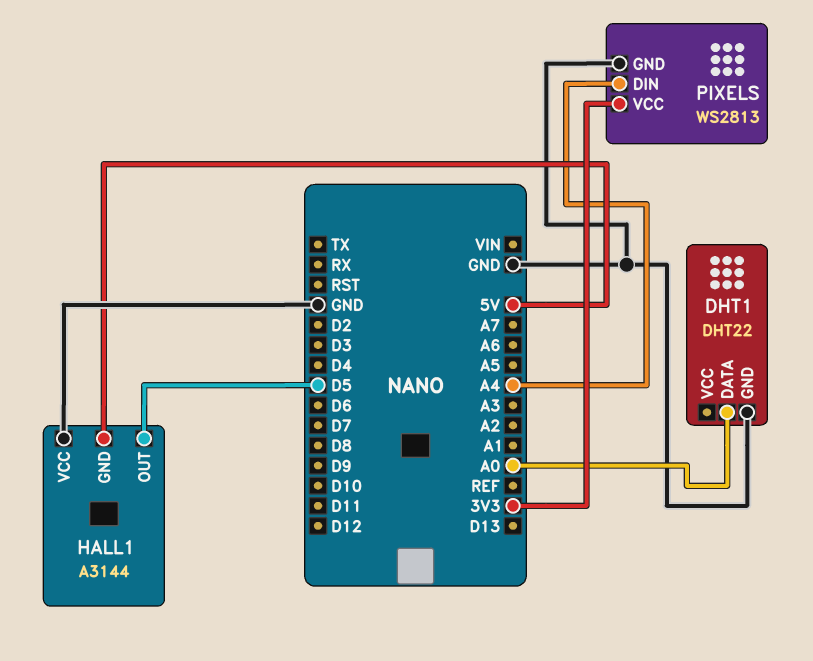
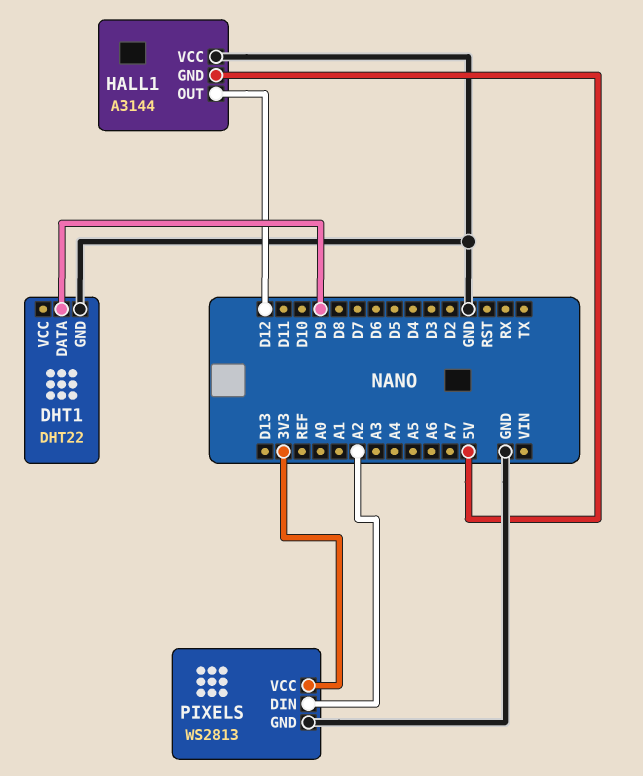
DHT1 pin DATA: A0 -> D9
HALL1 pin OUT: D5 -> D12
PIXELS pin DIN: A4 -> A2

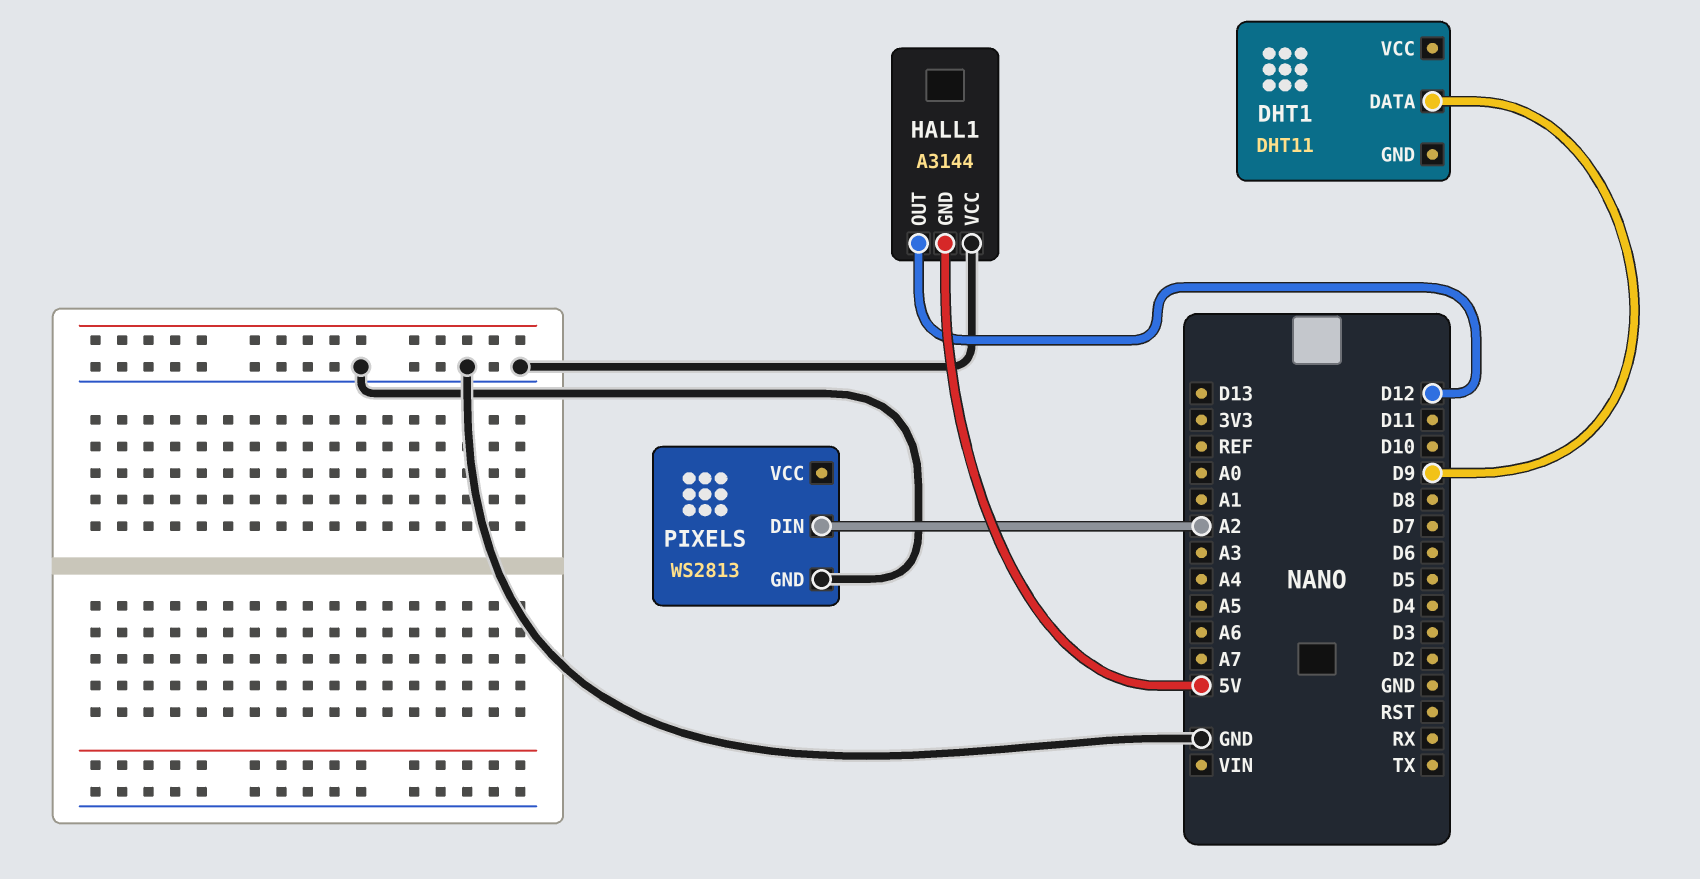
DHT1: DHT22 -> DHT11
DHT1 pin GND: GND -> none
PIXELS pin VCC: 3V3 -> none

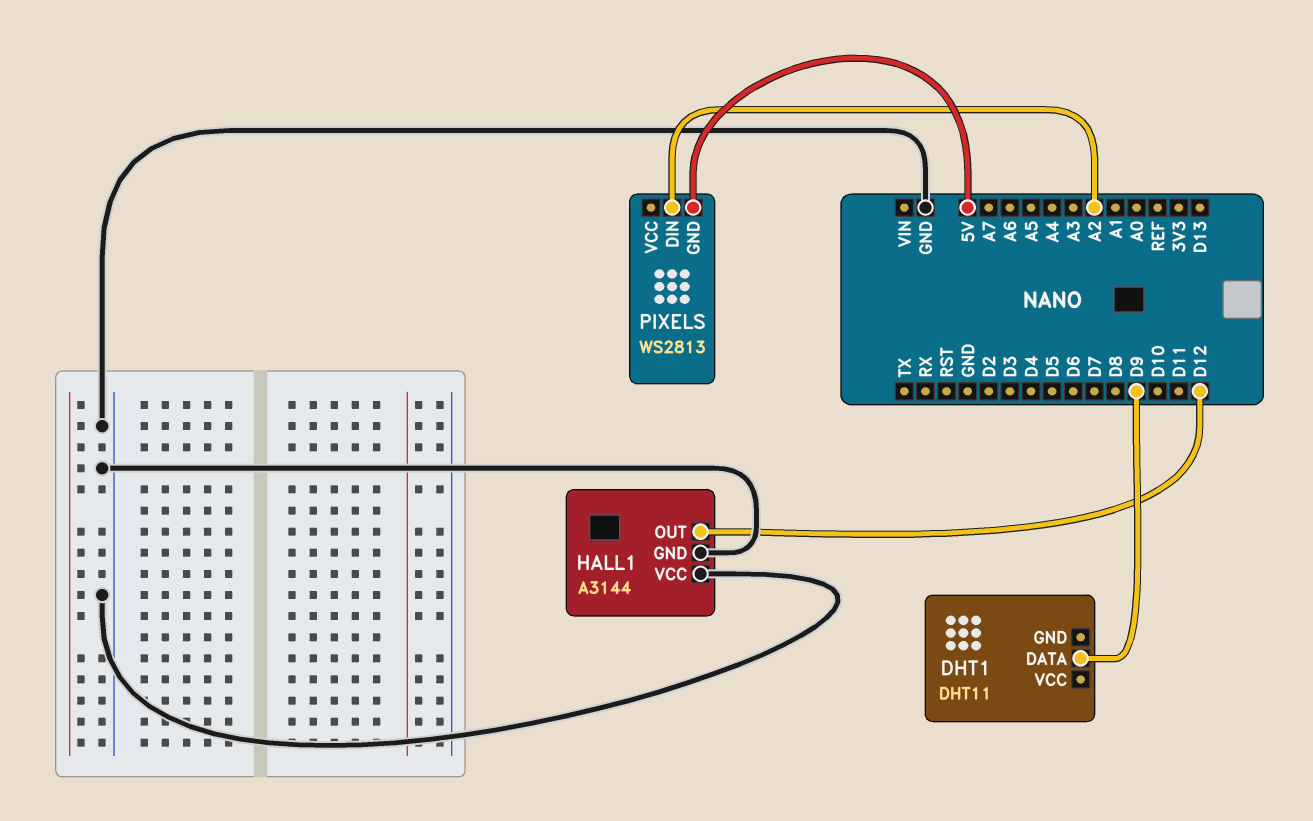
HALL1 pin GND: 5V -> GND
PIXELS pin GND: GND -> 5V

